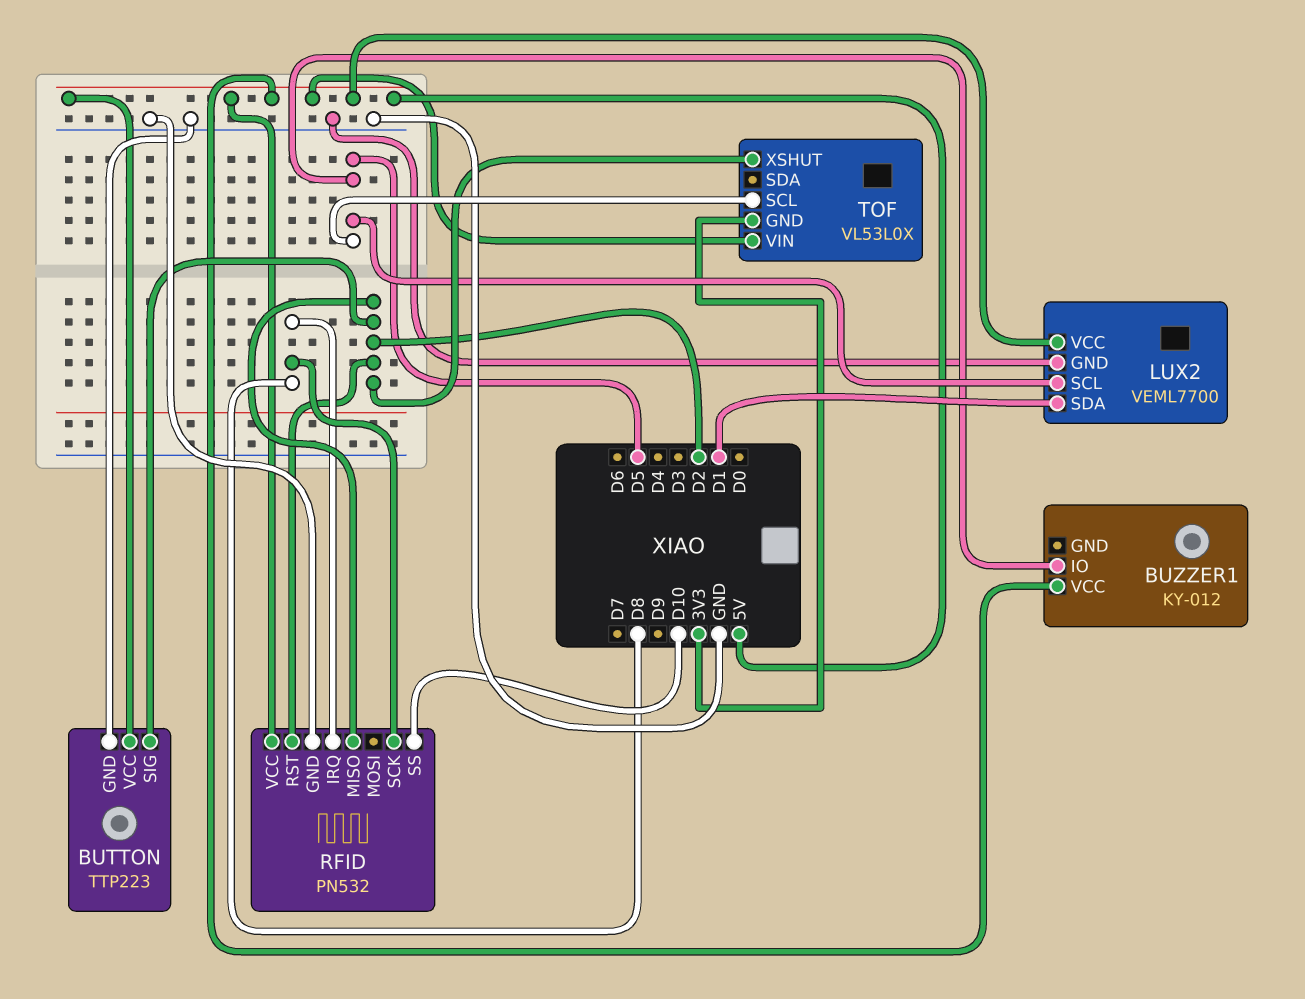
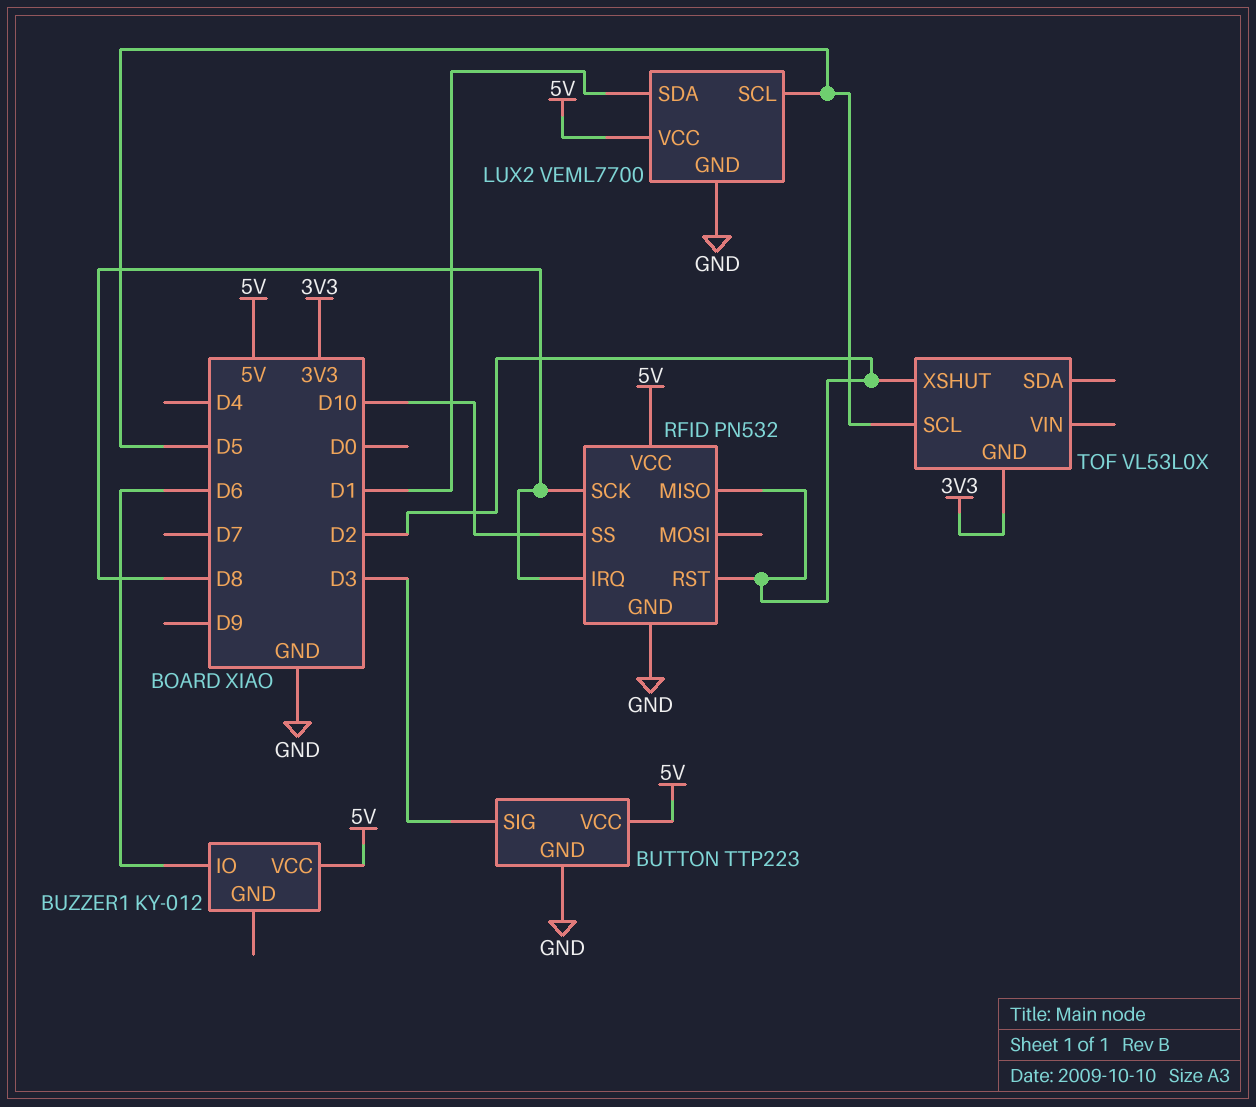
BUTTON pin SIG: D2 -> D3
BUZZER1 pin IO: D5 -> D6
TOF pin VIN: 5V -> none

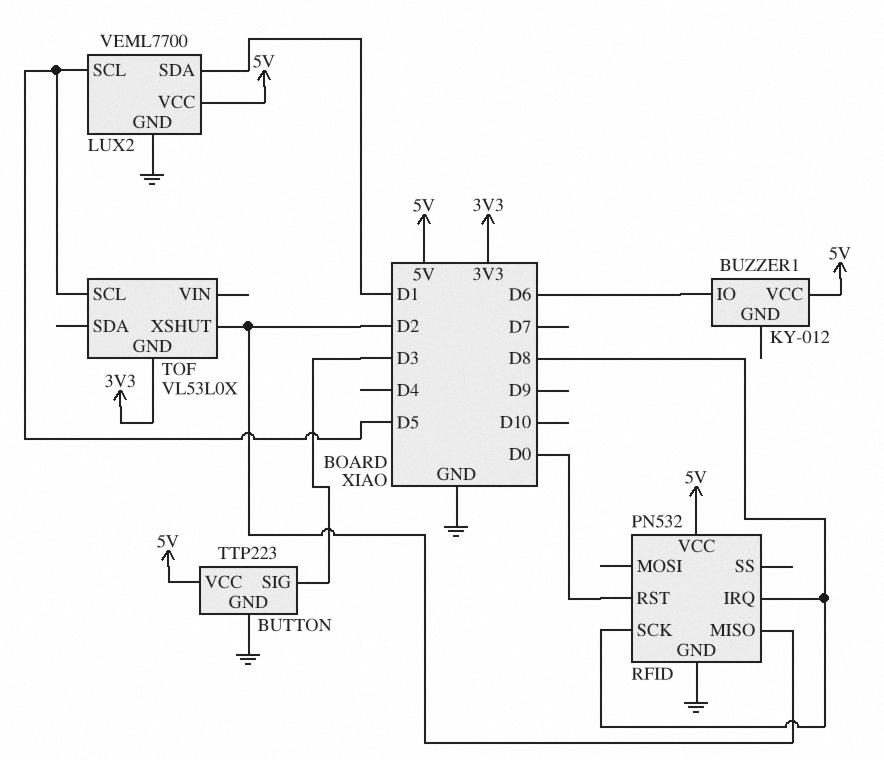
RFID pin RST: D2 -> D0
RFID pin SS: D10 -> none

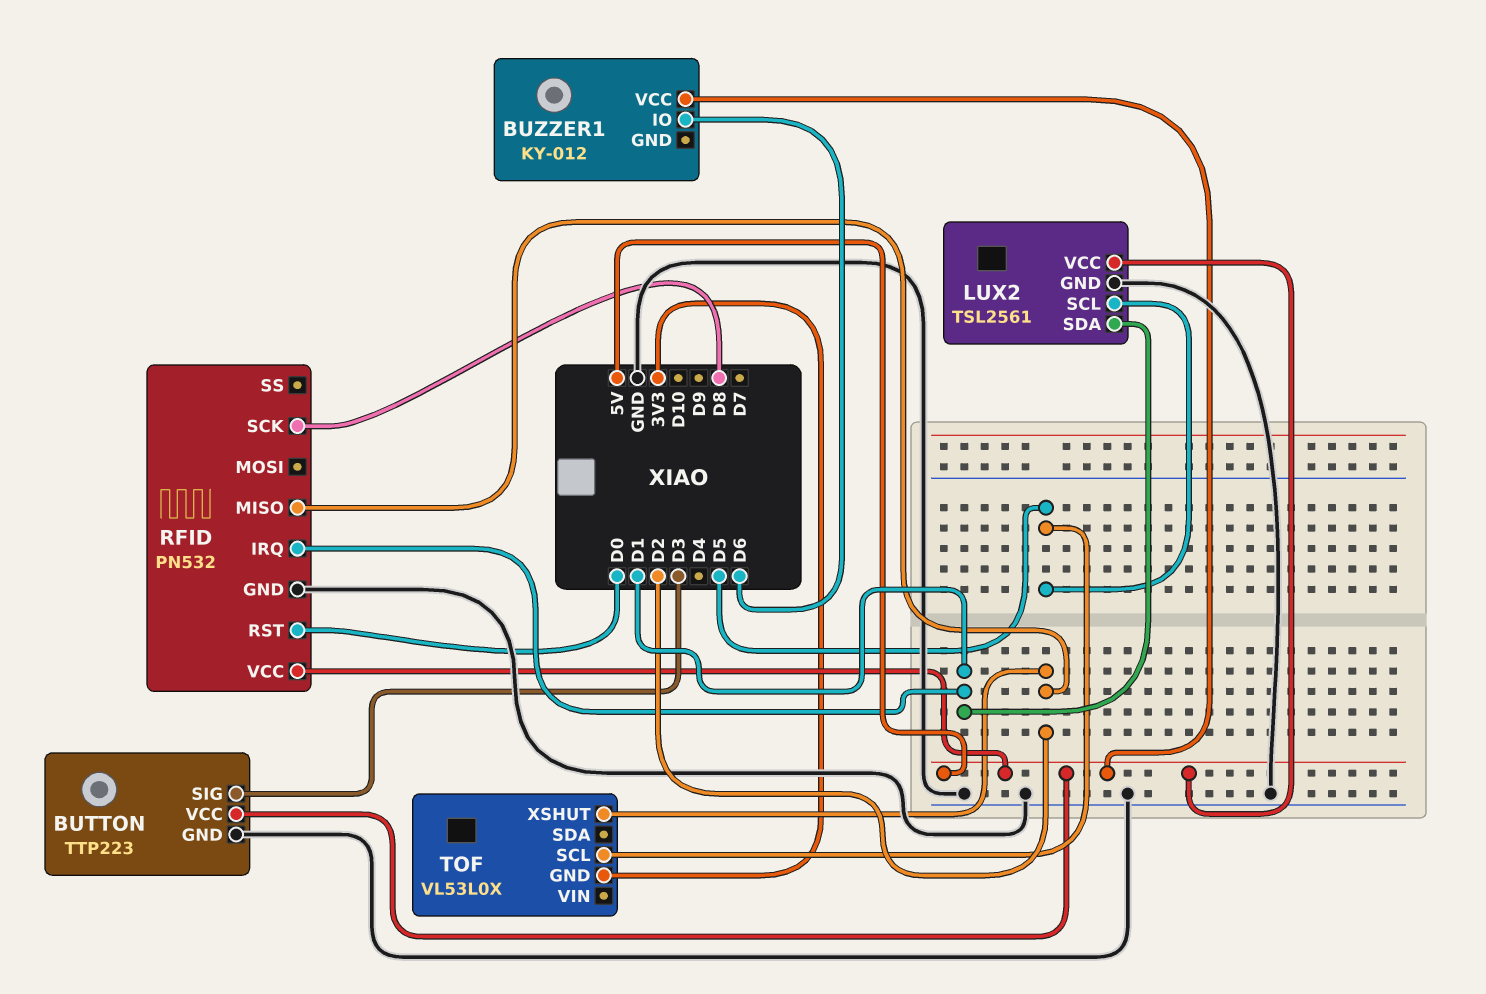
LUX2: VEML7700 -> TSL2561
RFID pin IRQ: D8 -> D1

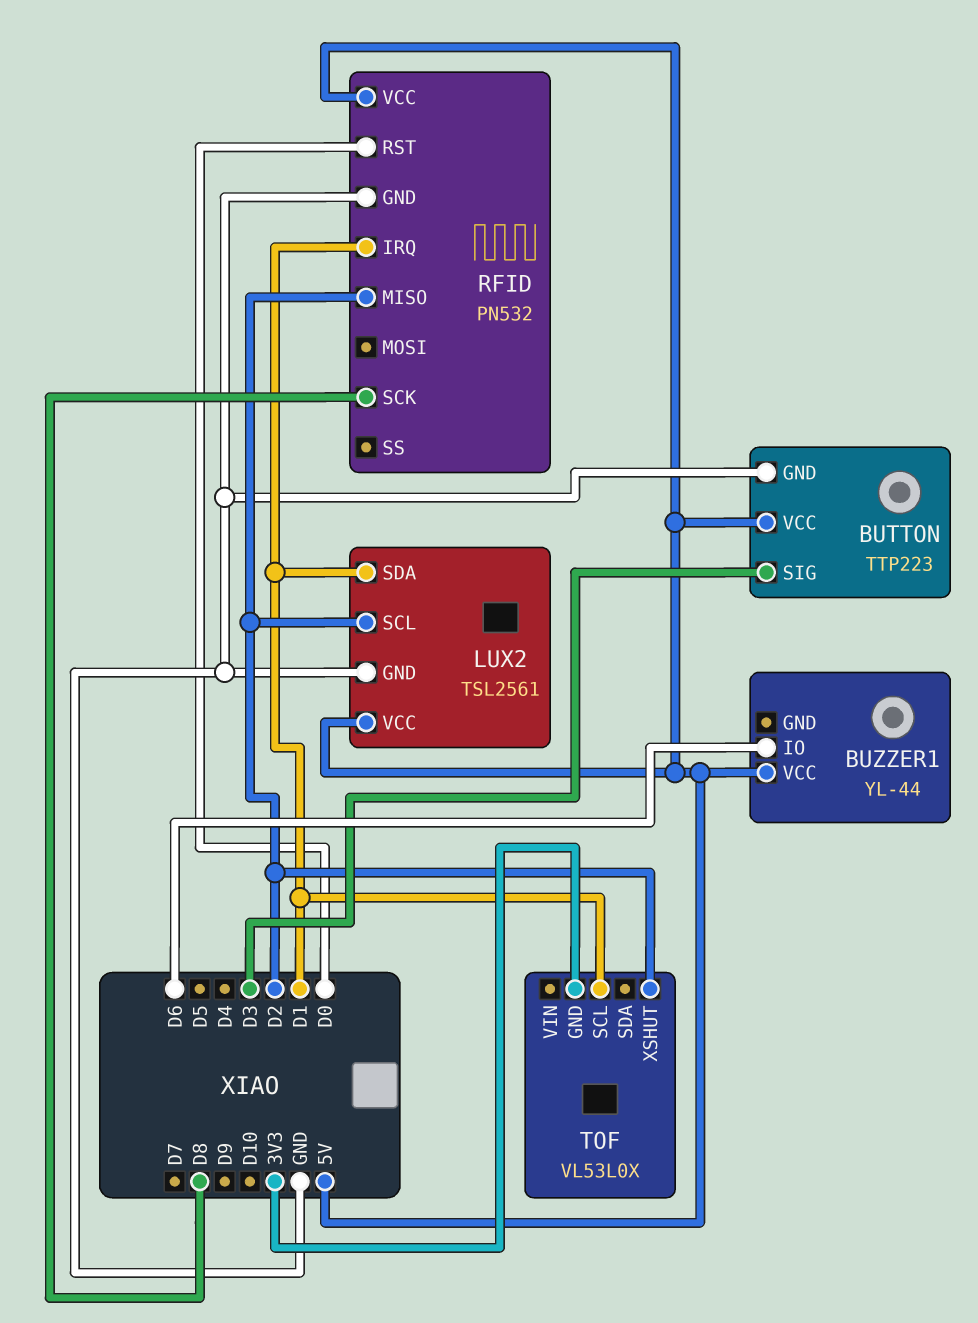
BUZZER1: KY-012 -> YL-44
LUX2 pin SCL: D5 -> D2
TOF pin SCL: D5 -> D1

